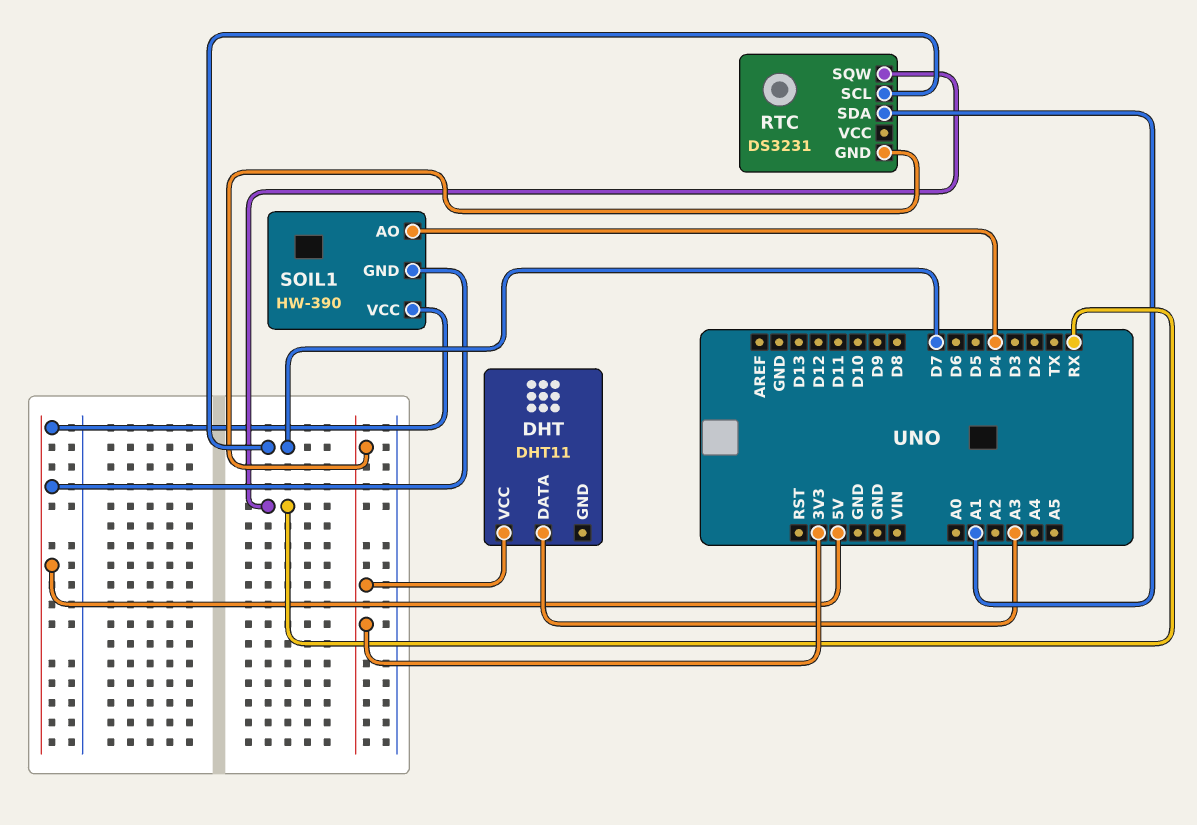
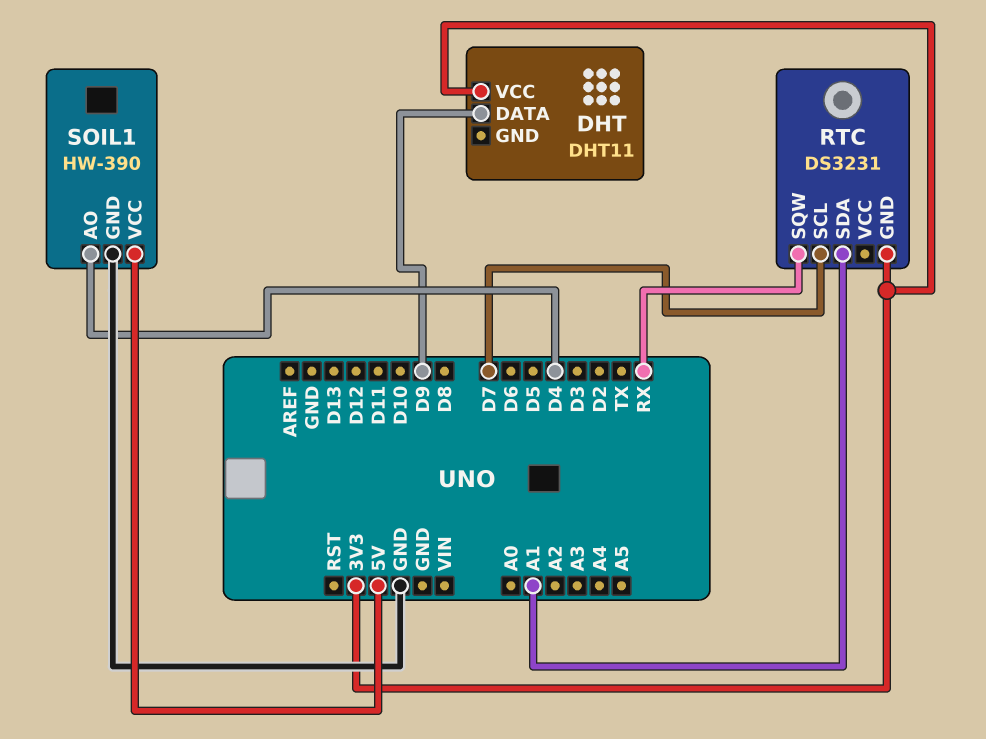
DHT pin DATA: A3 -> D9
SOIL1 pin GND: 5V -> GND

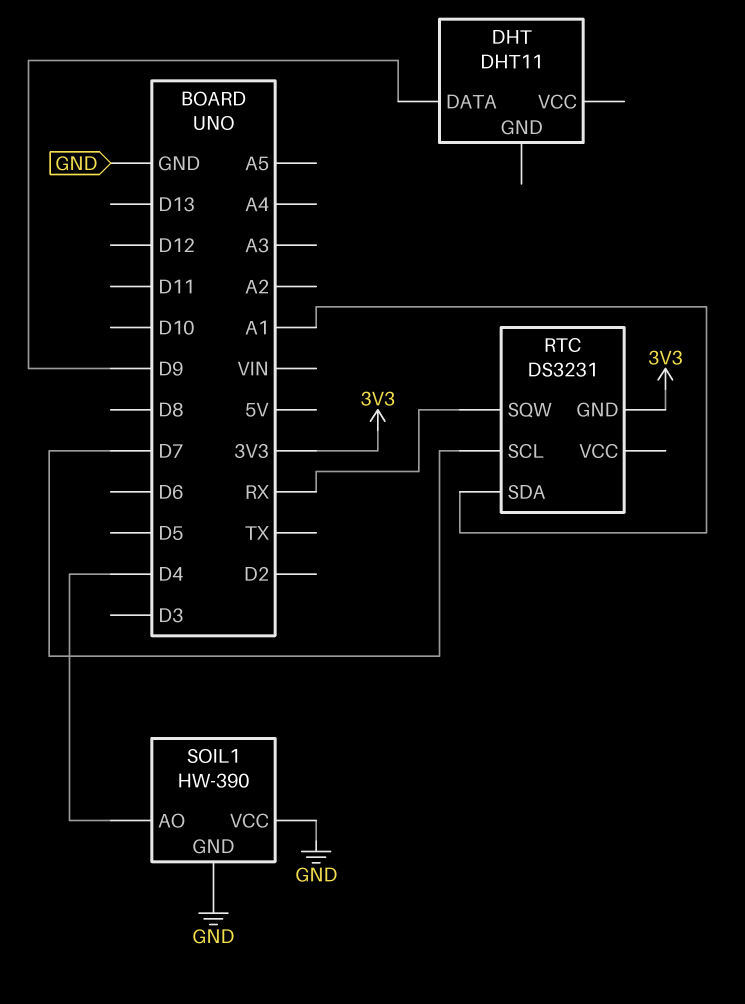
DHT pin VCC: 3V3 -> none
SOIL1 pin VCC: 5V -> GND

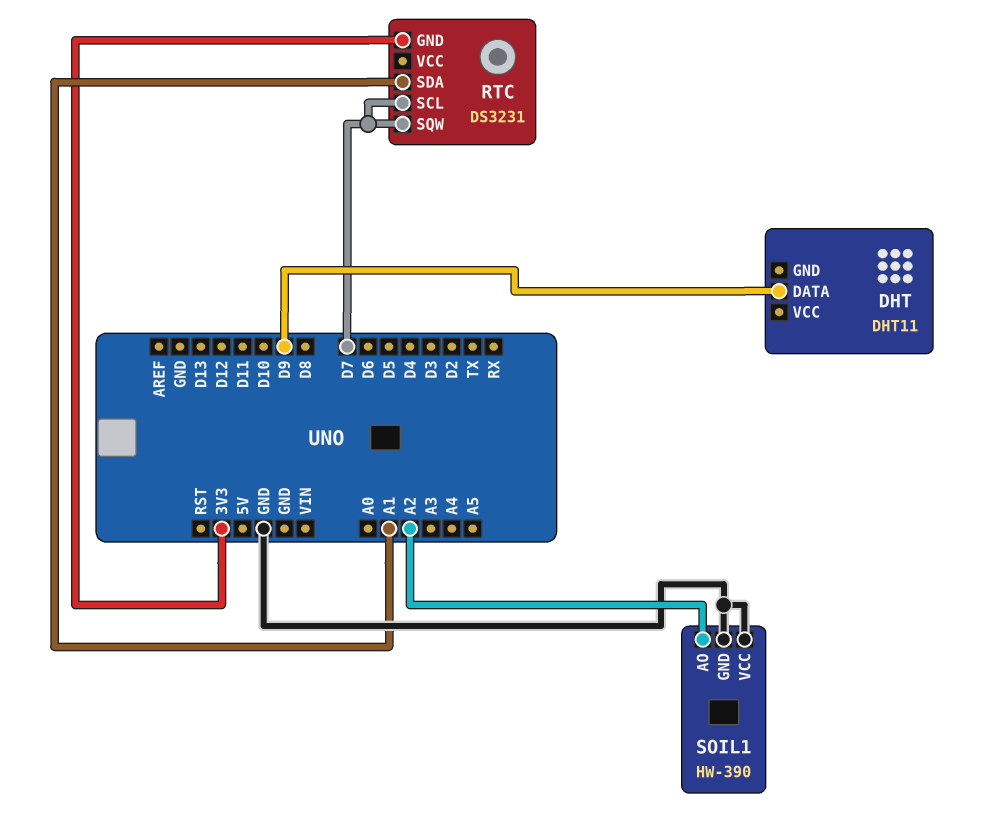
RTC pin SQW: RX -> D7
SOIL1 pin AO: D4 -> A2

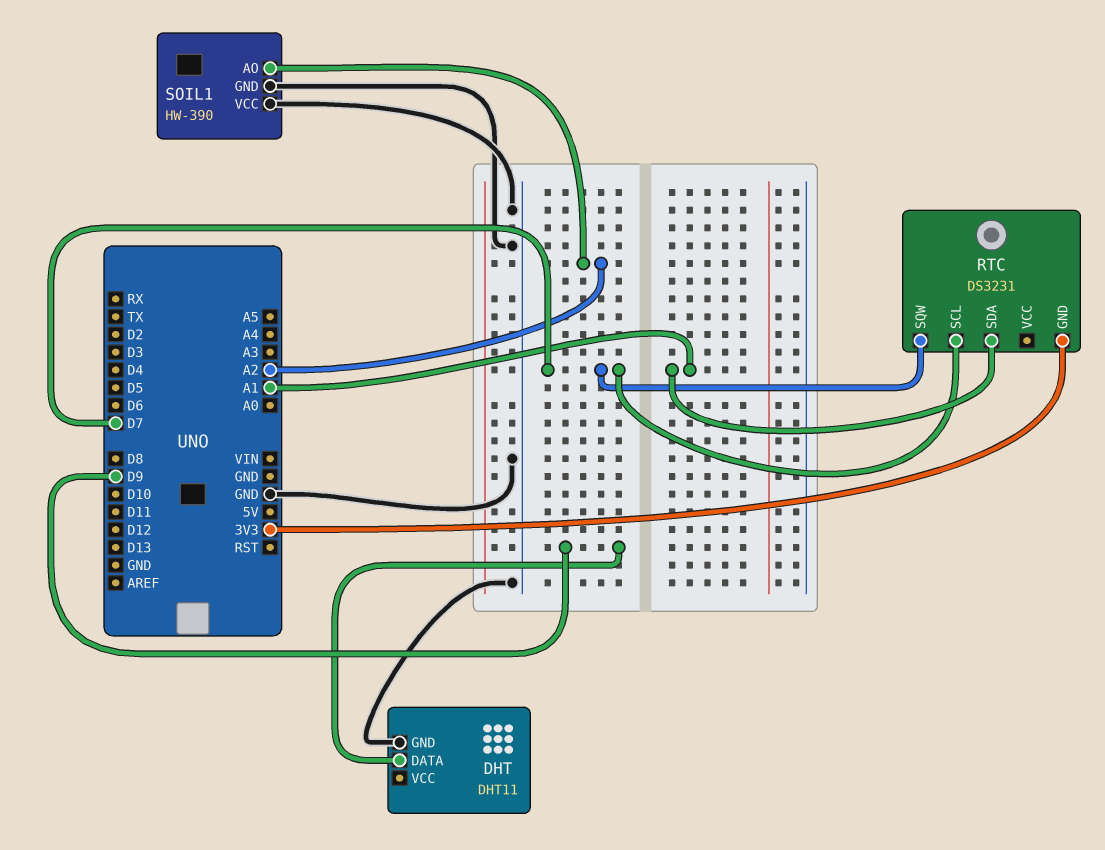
DHT pin GND: none -> GND

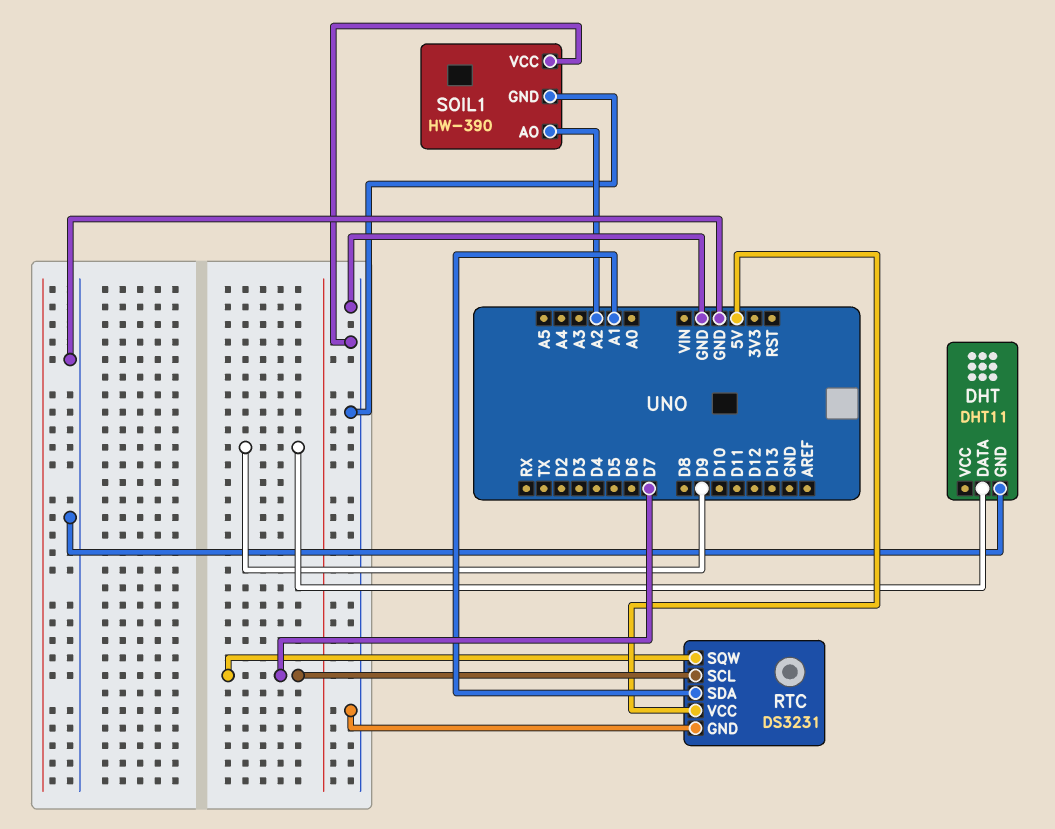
RTC pin GND: 3V3 -> GND
RTC pin VCC: none -> 5V

